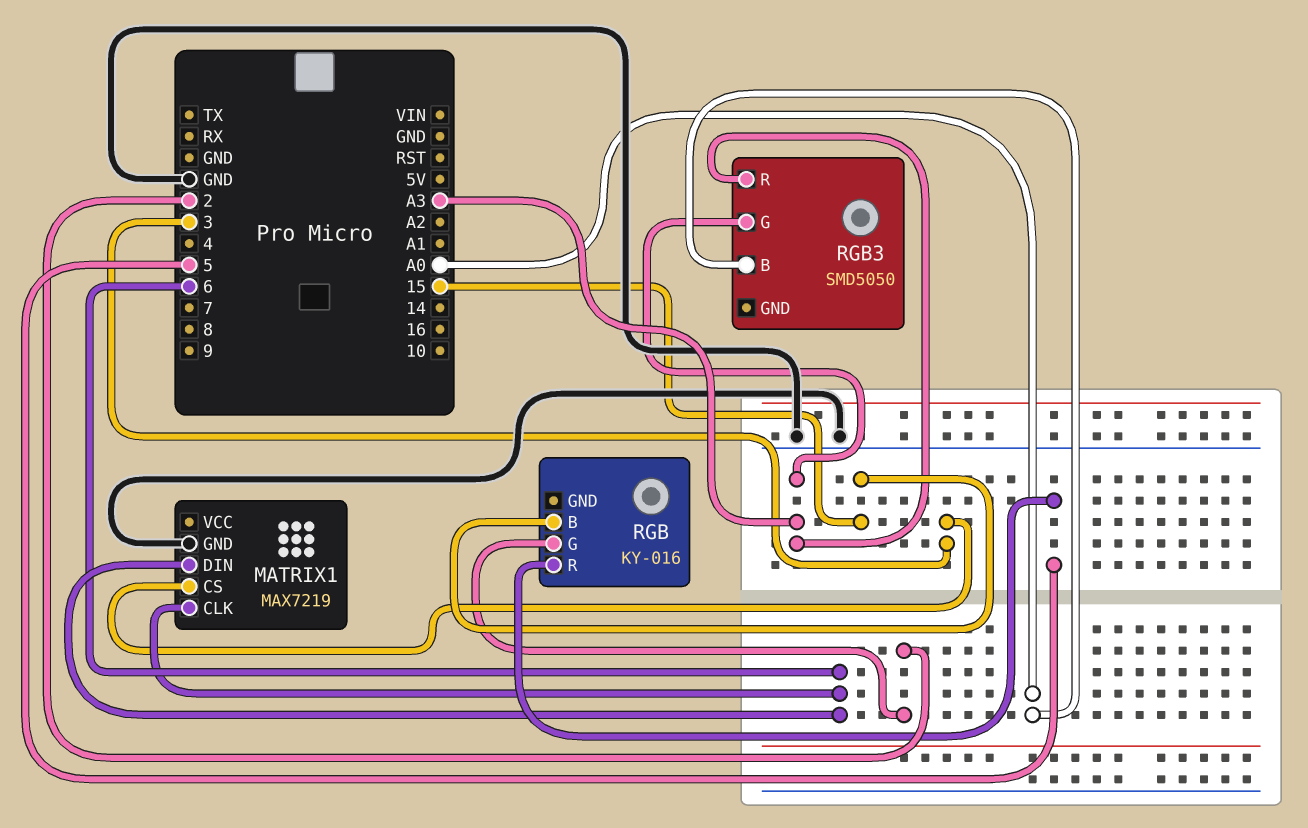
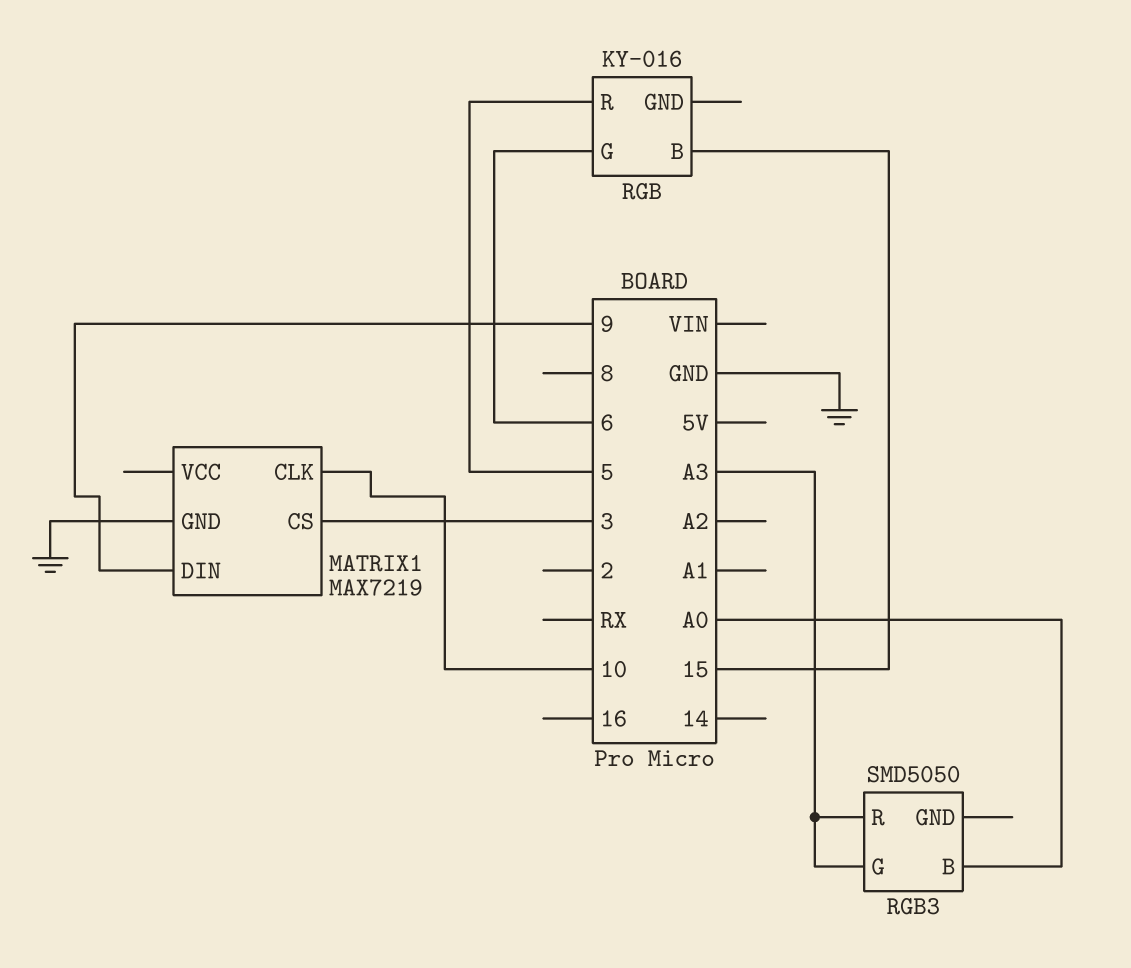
MATRIX1 pin CLK: 6 -> 10
MATRIX1 pin DIN: 6 -> 9
RGB pin G: 2 -> 6

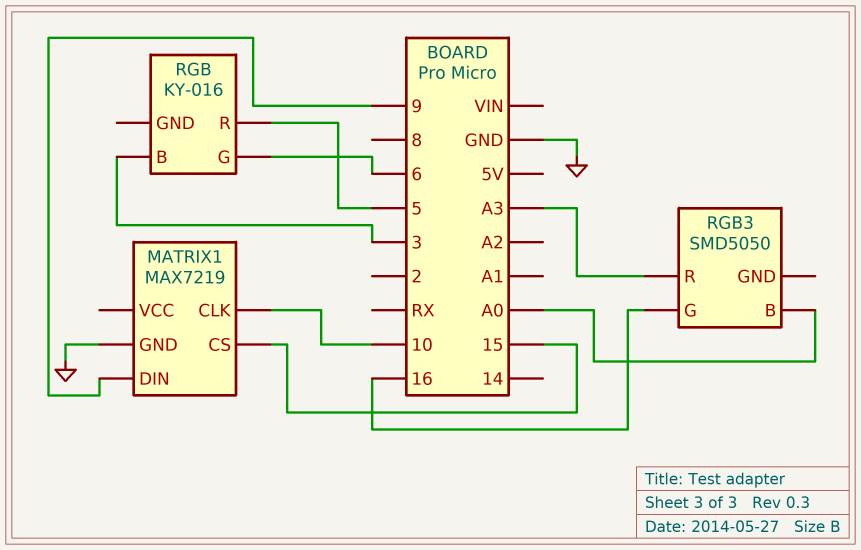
MATRIX1 pin CS: 3 -> 15
RGB pin B: 15 -> 3
RGB3 pin G: A3 -> 16

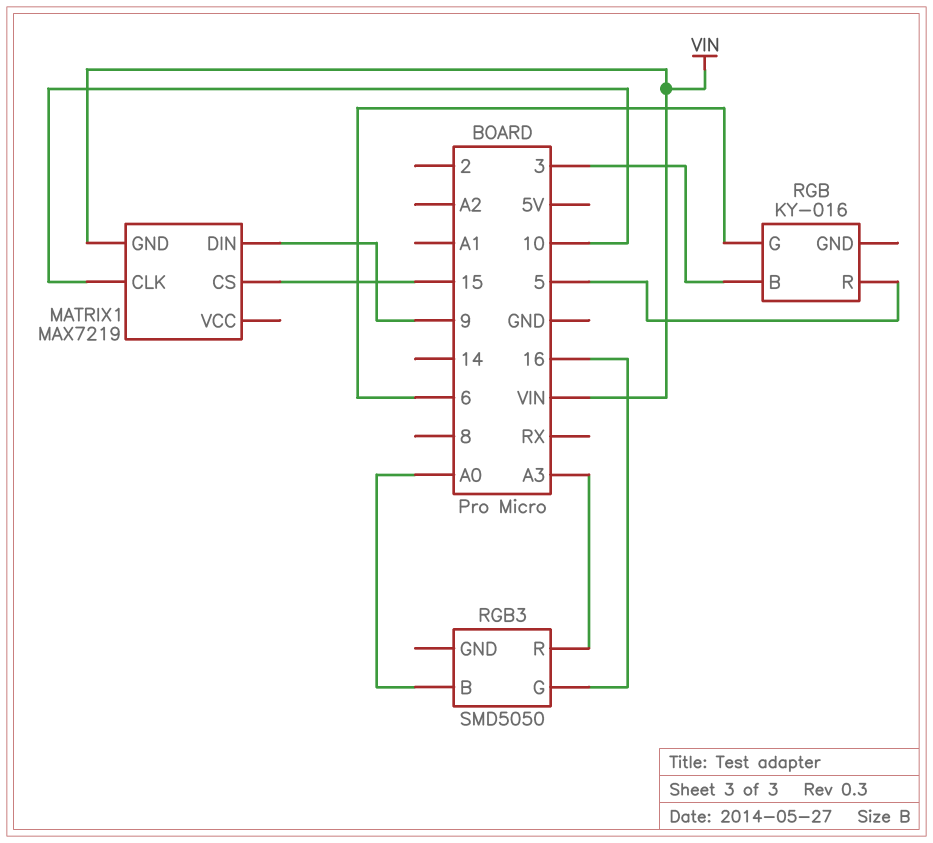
MATRIX1 pin GND: GND -> VIN

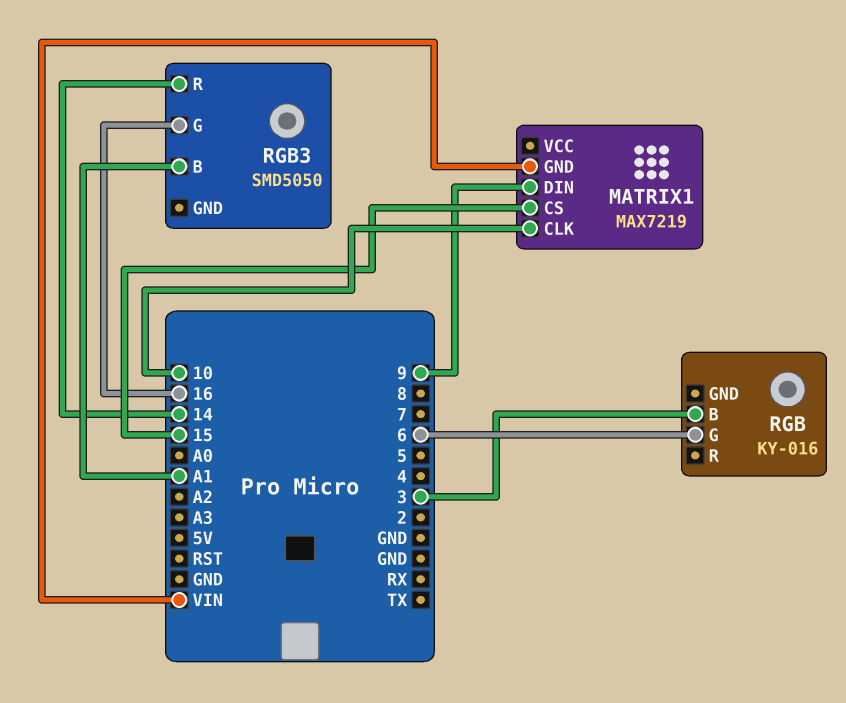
RGB pin R: 5 -> none
RGB3 pin B: A0 -> A1
RGB3 pin R: A3 -> 14

